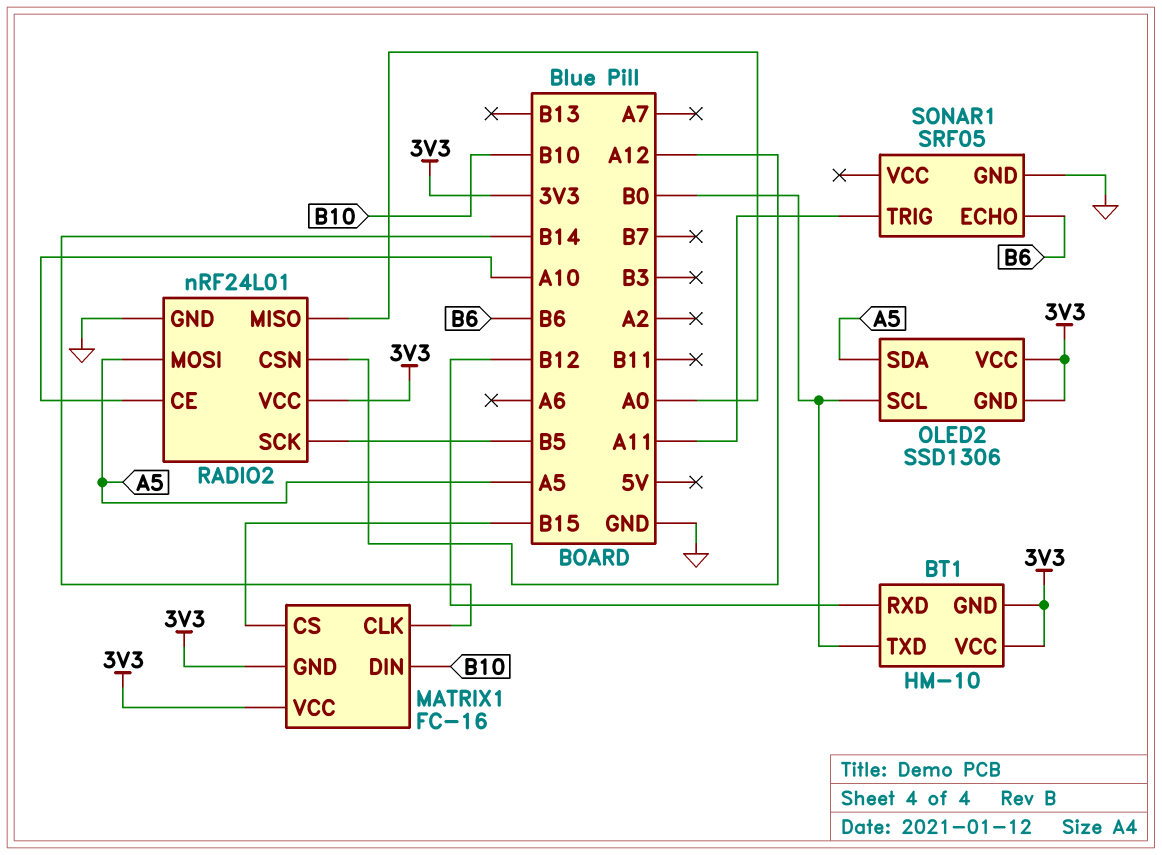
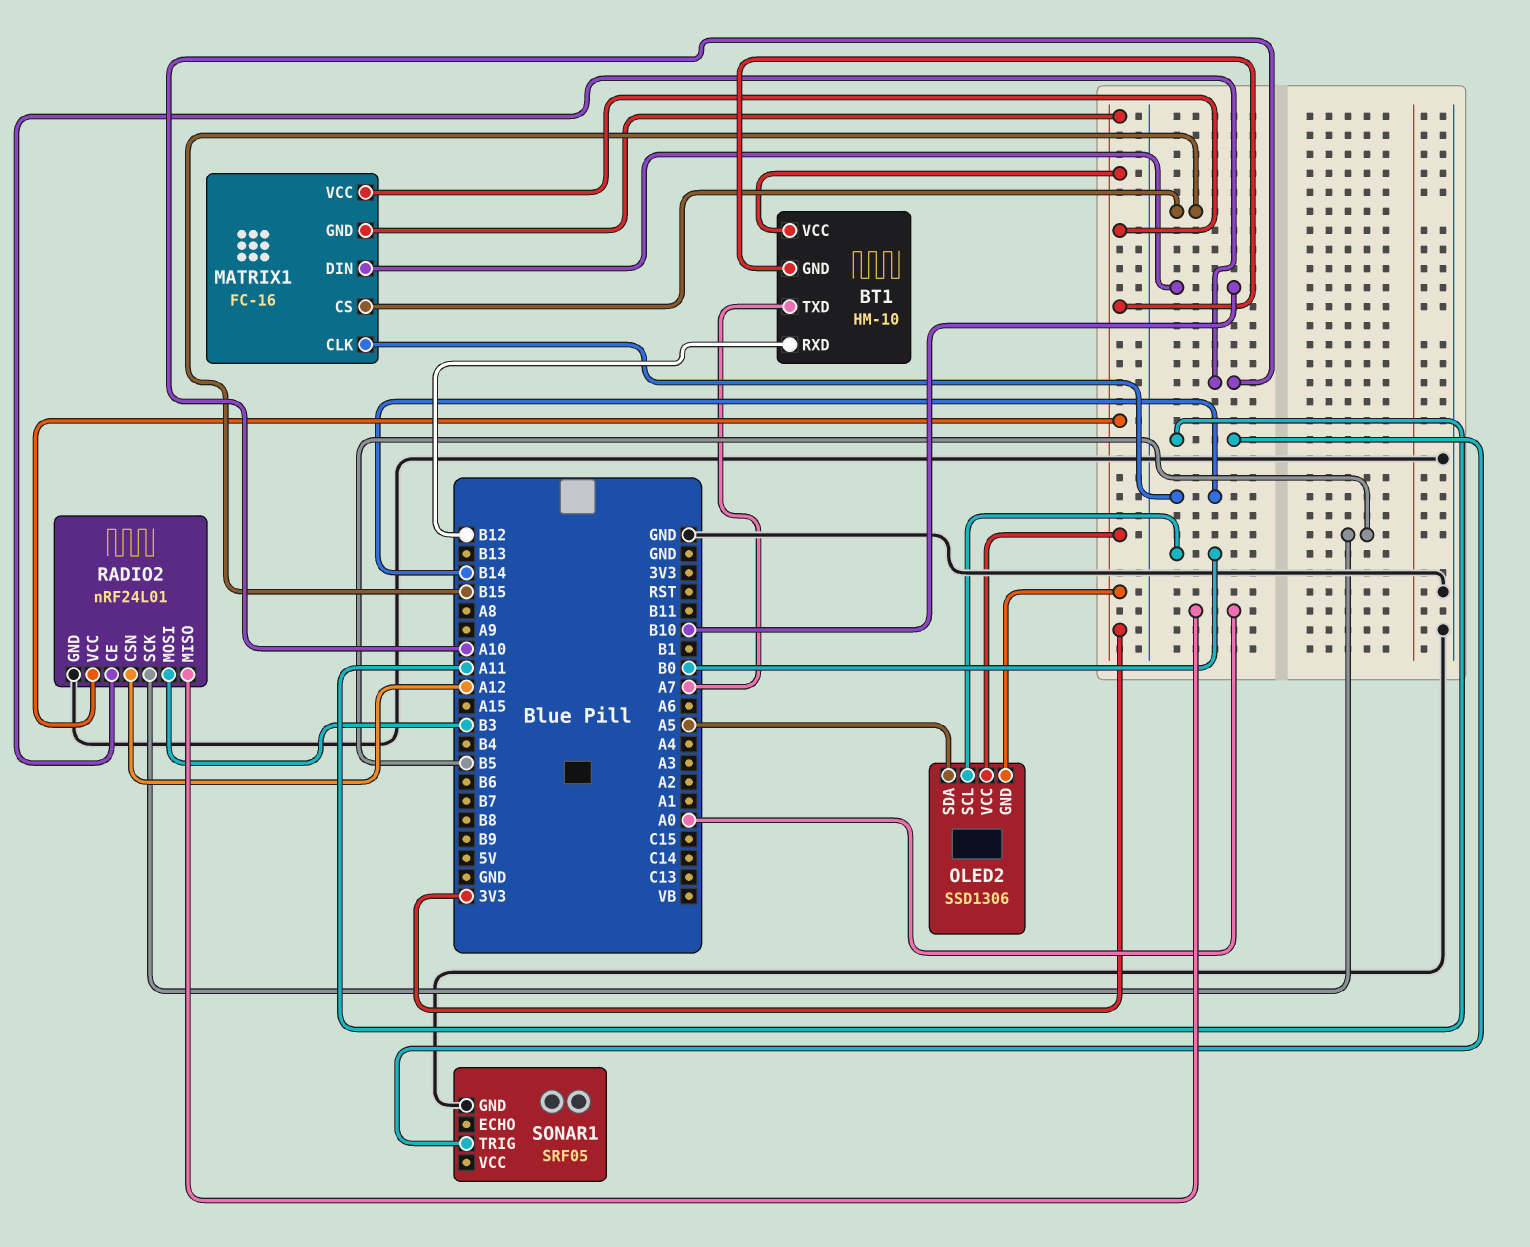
BT1 pin TXD: B0 -> A7
RADIO2 pin MOSI: A5 -> B3
SONAR1 pin ECHO: B6 -> none

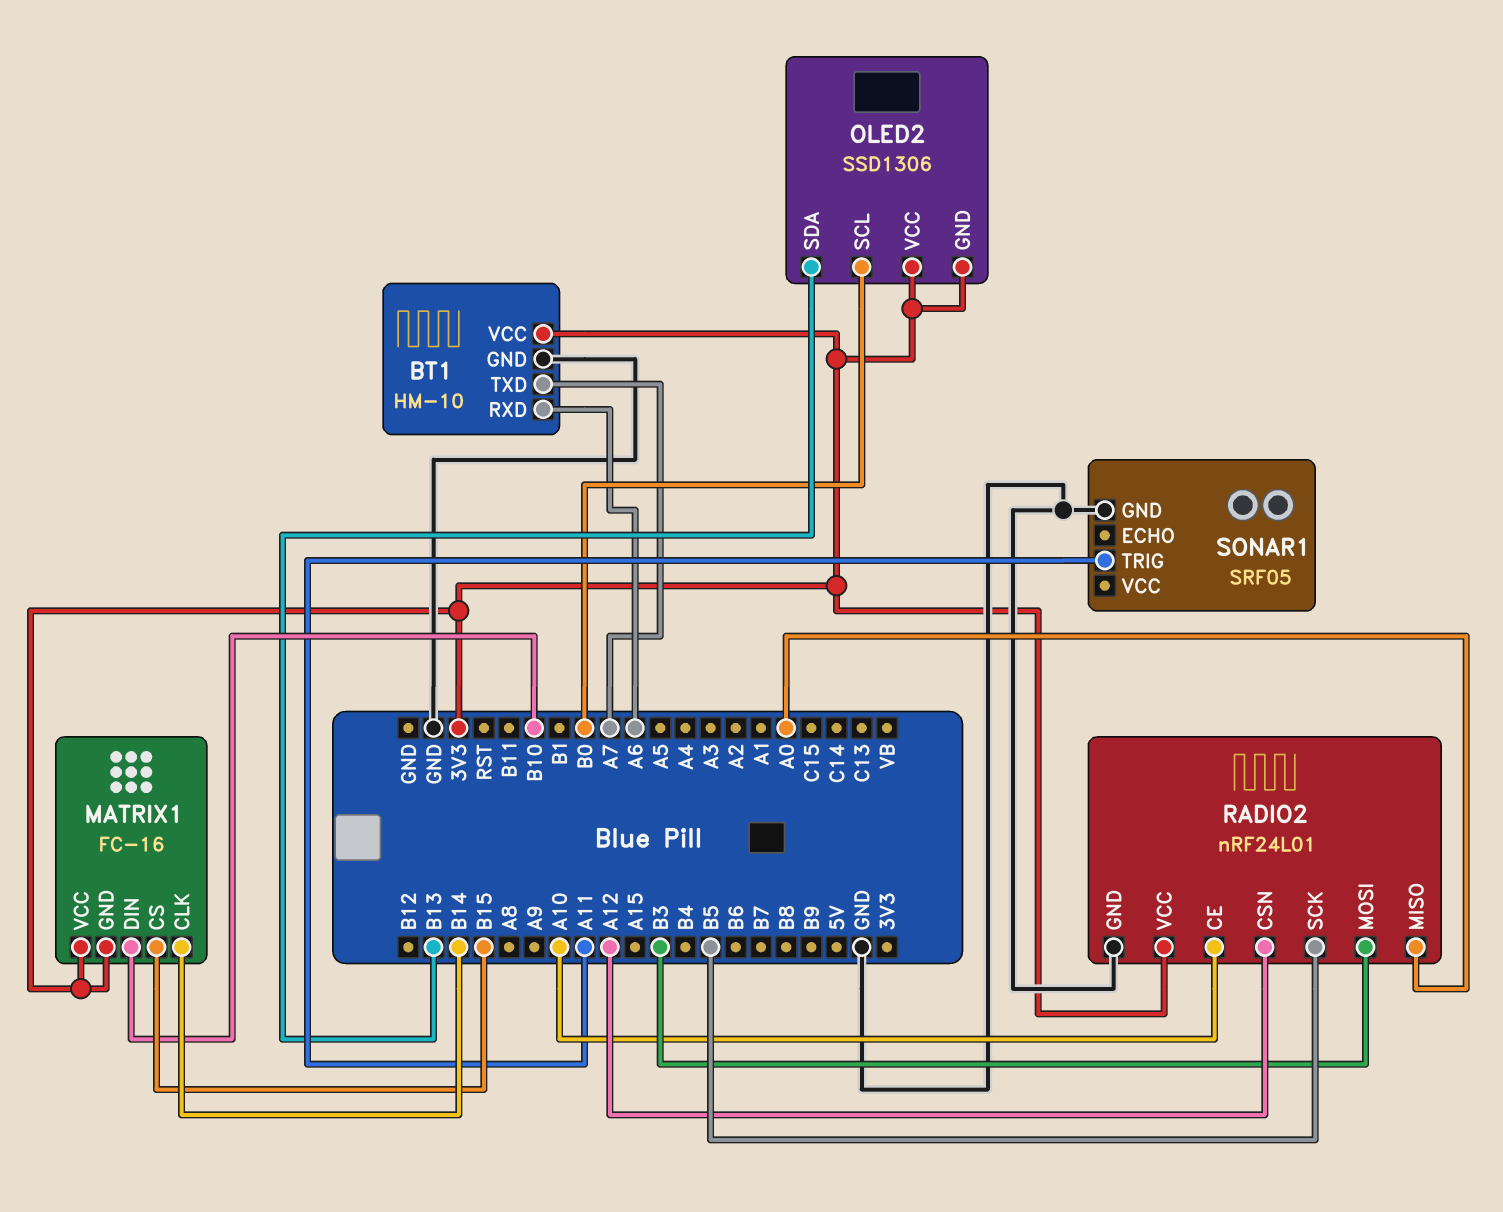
BT1 pin GND: 3V3 -> GND
BT1 pin RXD: B12 -> A6
OLED2 pin SDA: A5 -> B13

